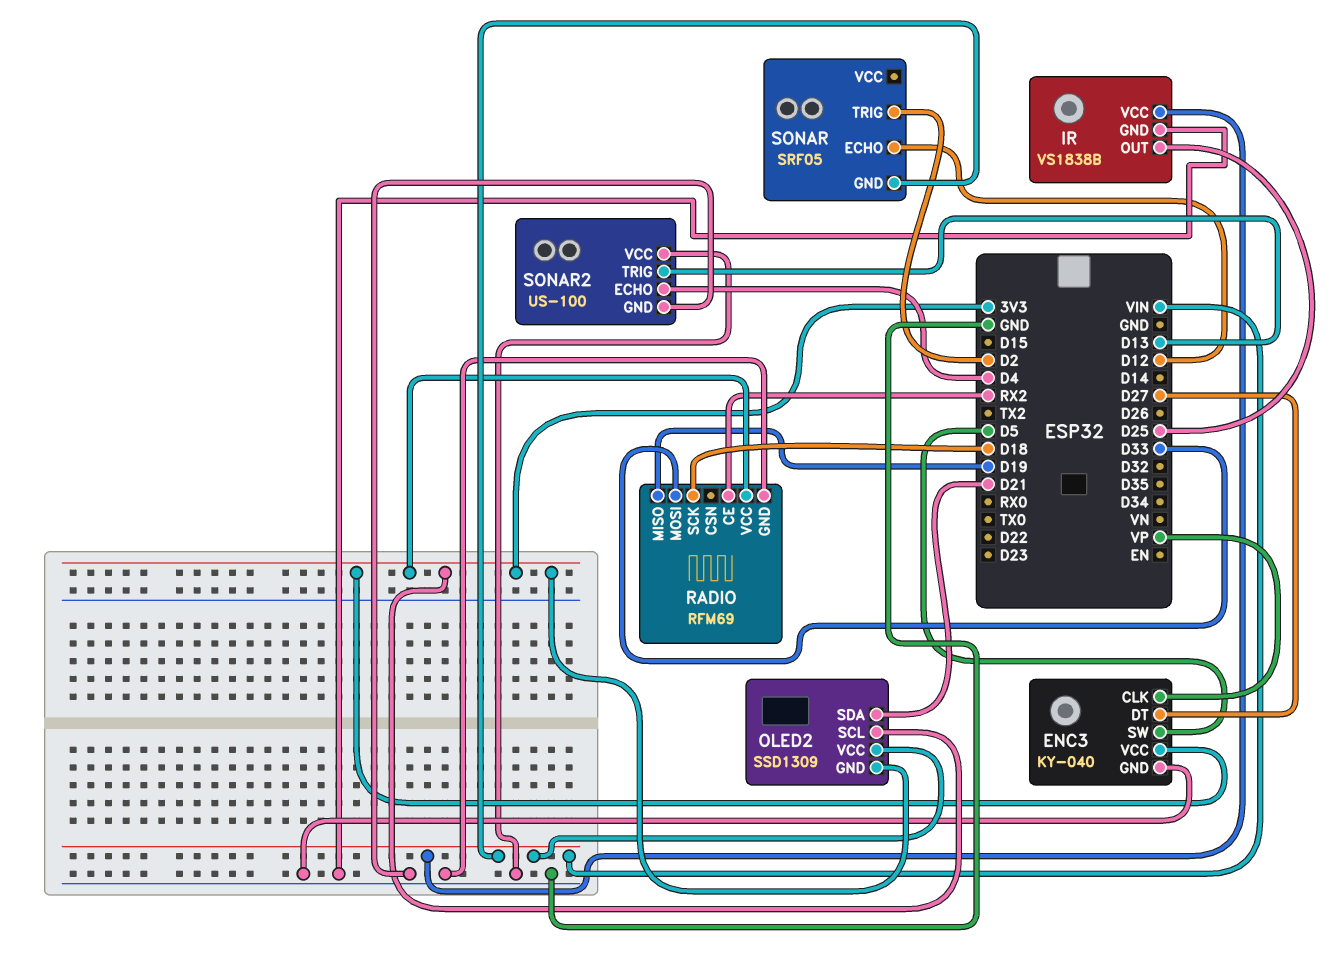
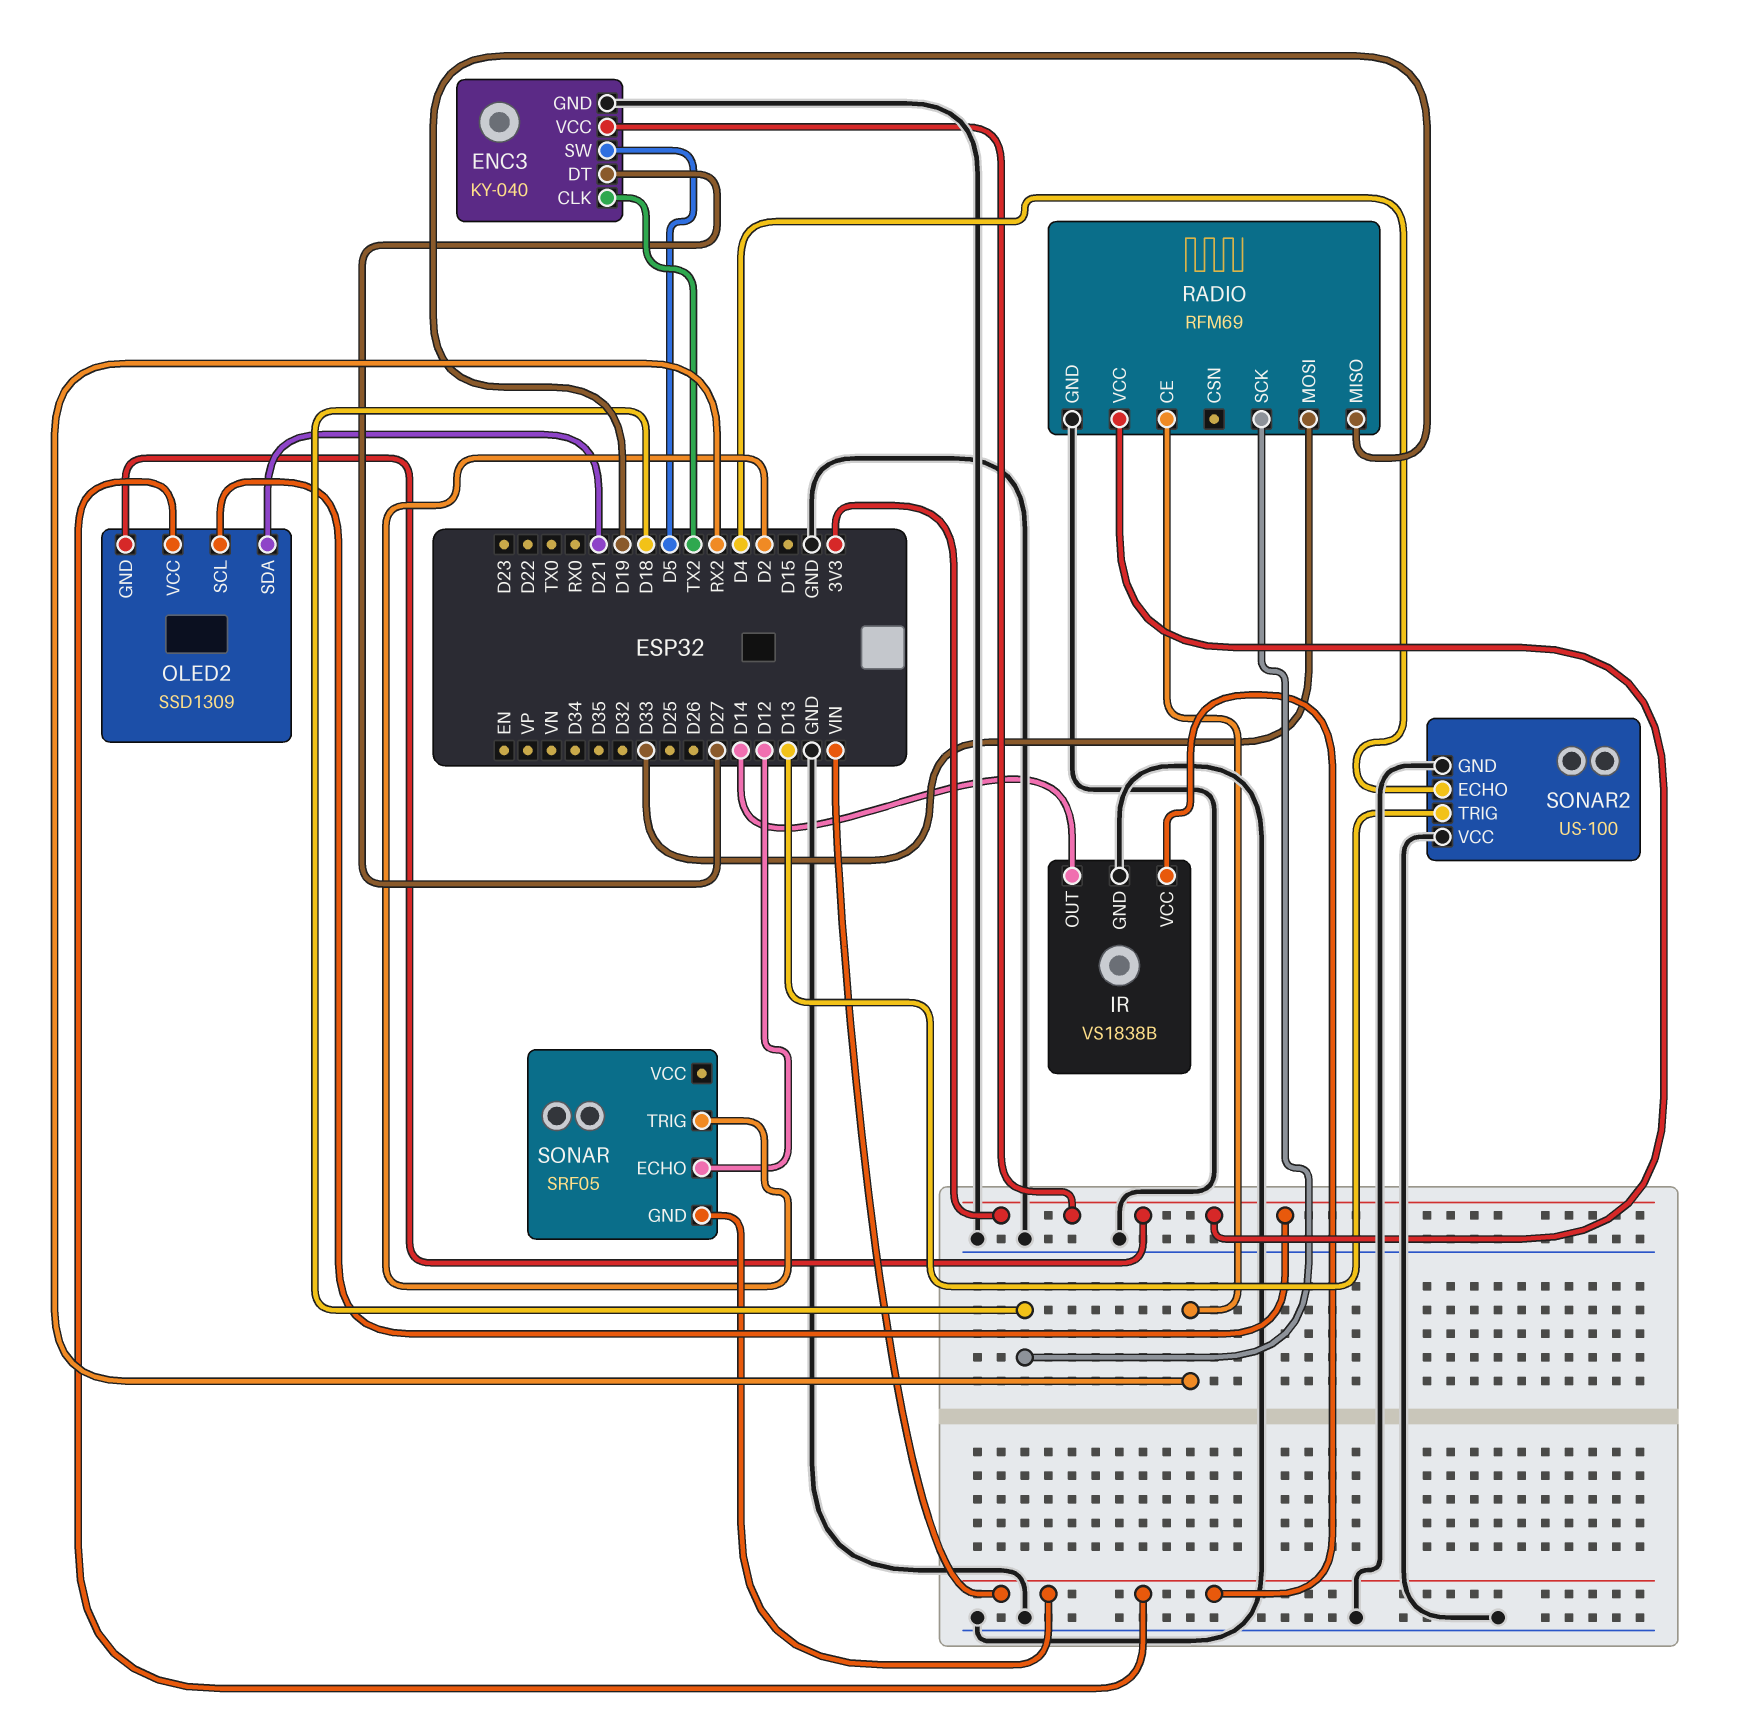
ENC3 pin CLK: VP -> TX2
IR pin OUT: D25 -> D14

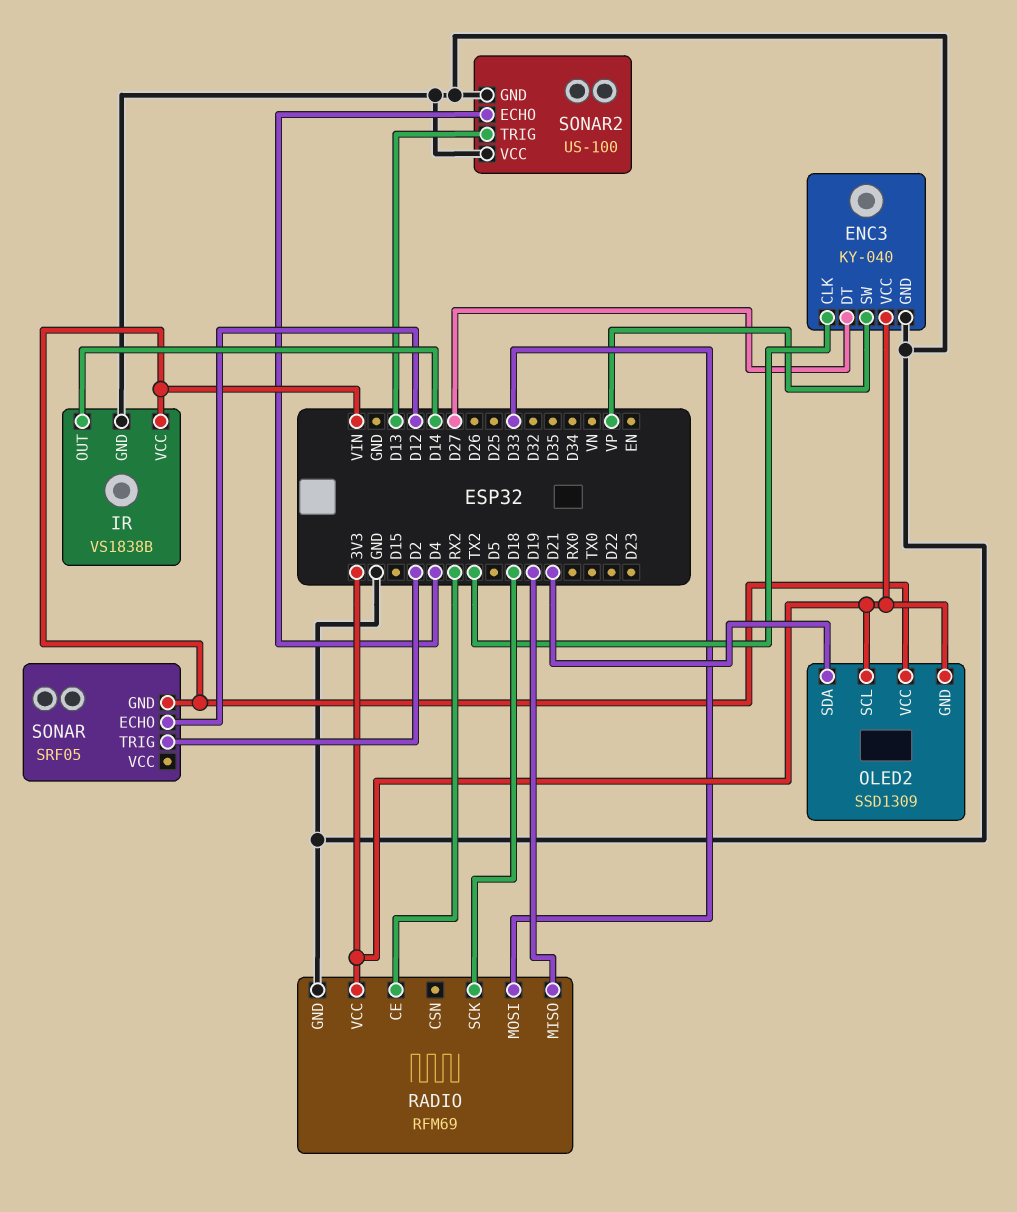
ENC3 pin SW: D5 -> VP

